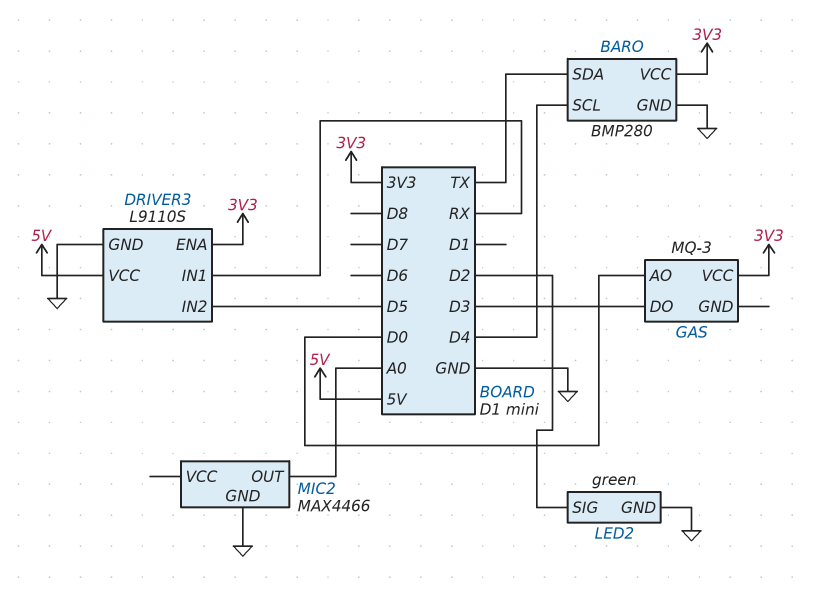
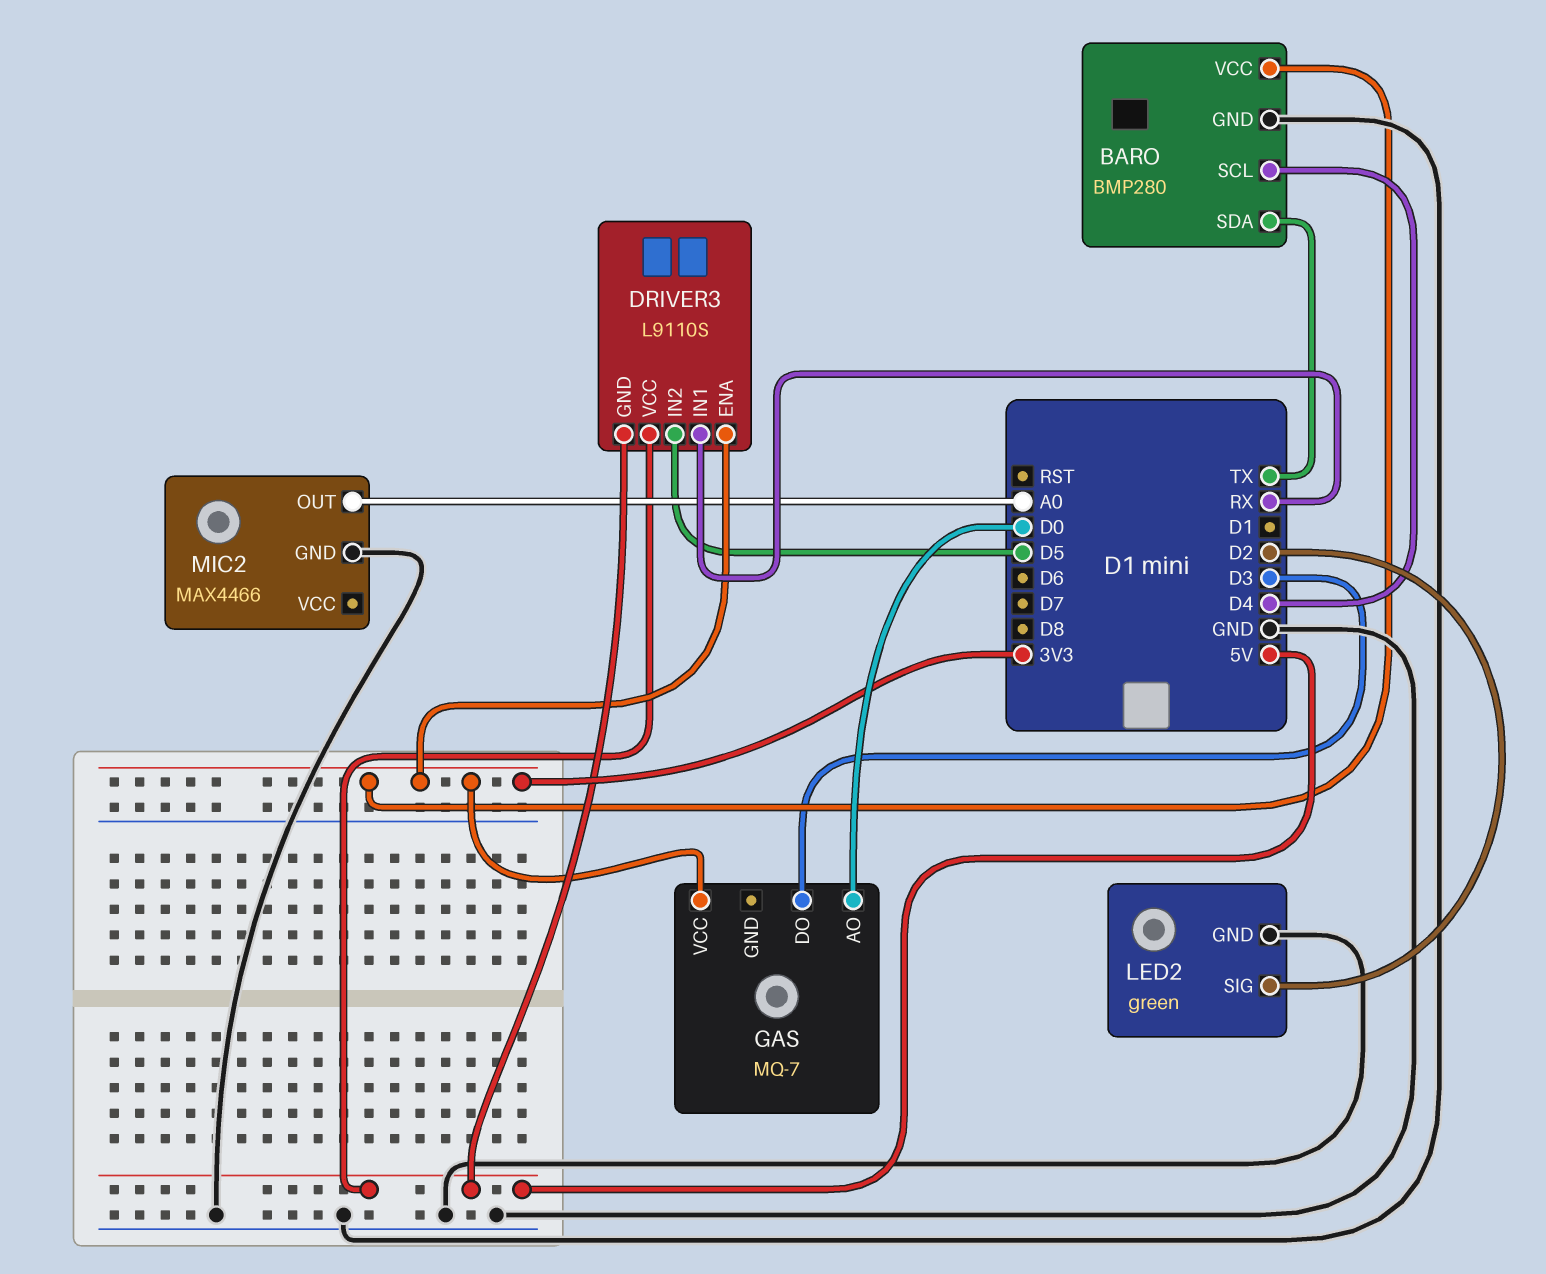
DRIVER3 pin GND: GND -> 5V
GAS: MQ-3 -> MQ-7

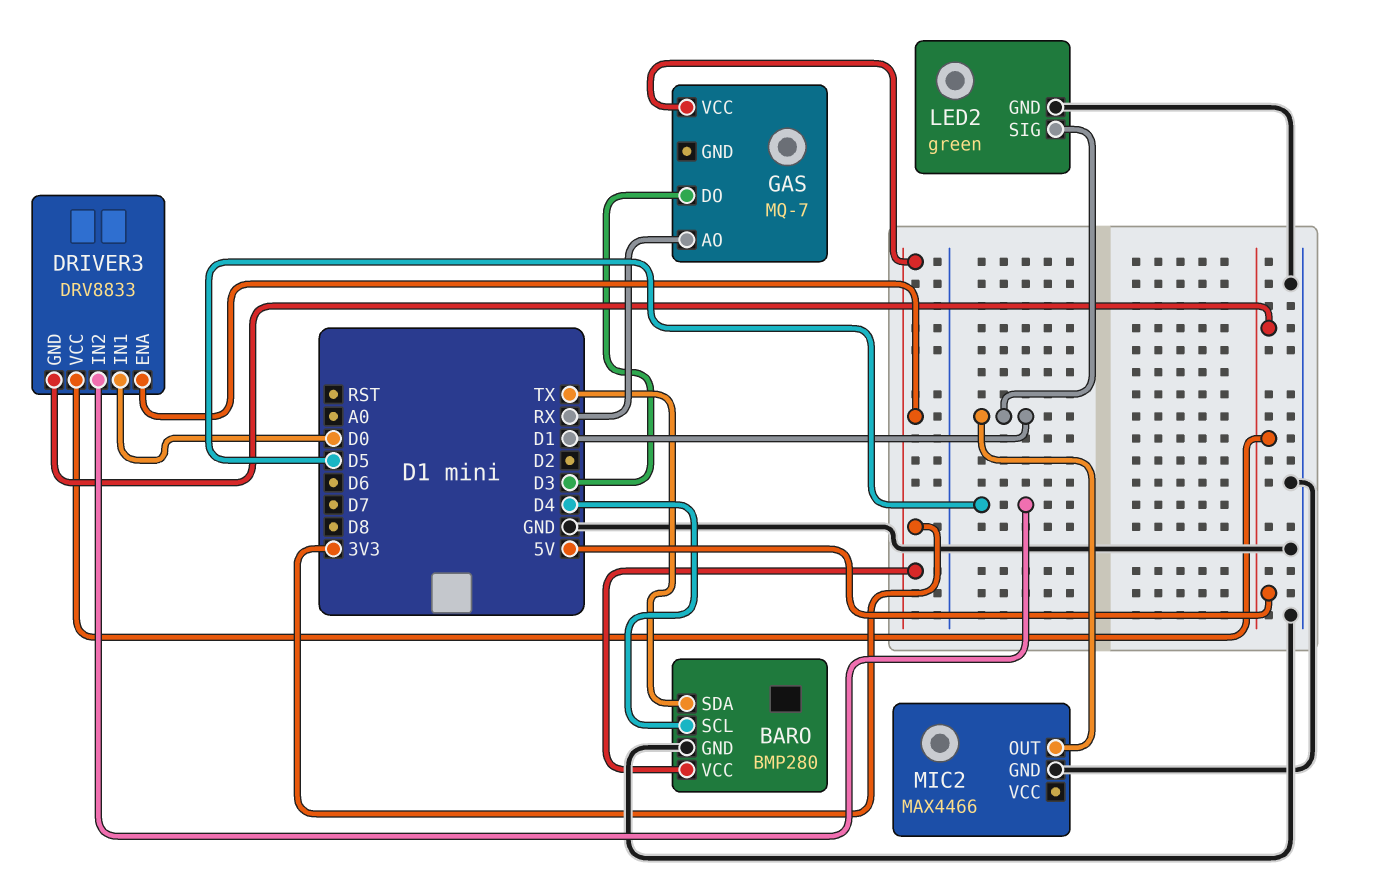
DRIVER3: L9110S -> DRV8833
DRIVER3 pin IN1: RX -> D0
GAS pin AO: D0 -> RX
LED2 pin SIG: D2 -> D1
MIC2 pin OUT: A0 -> D1

